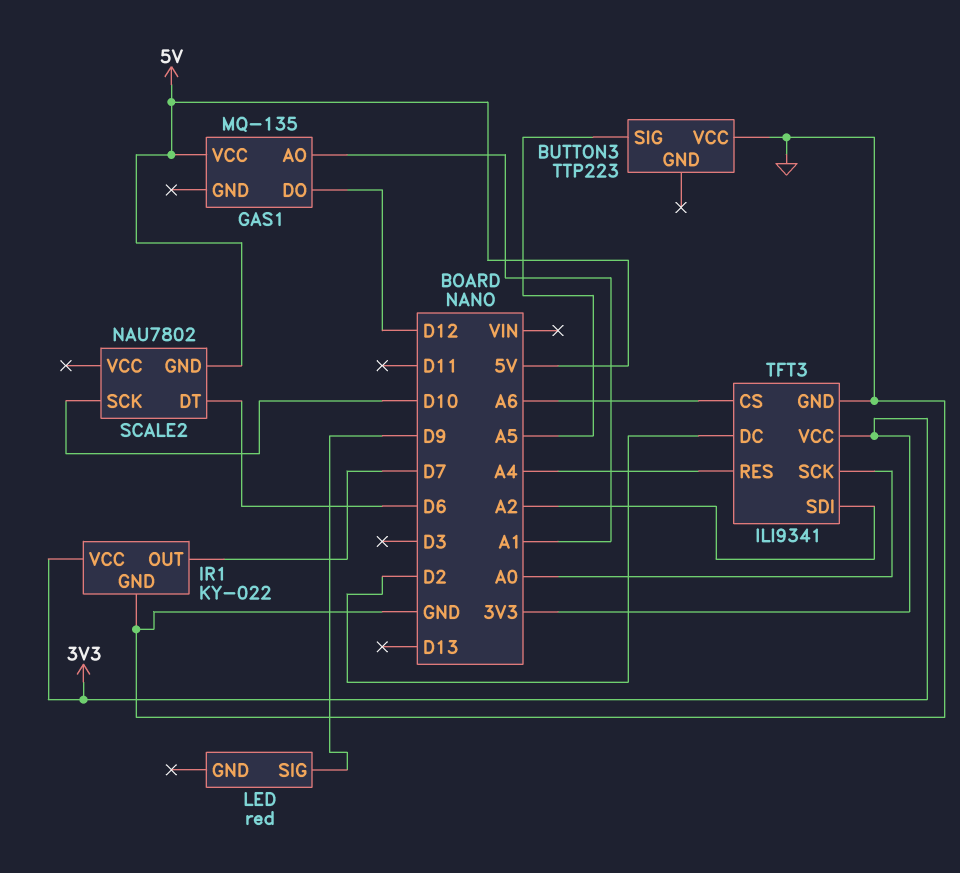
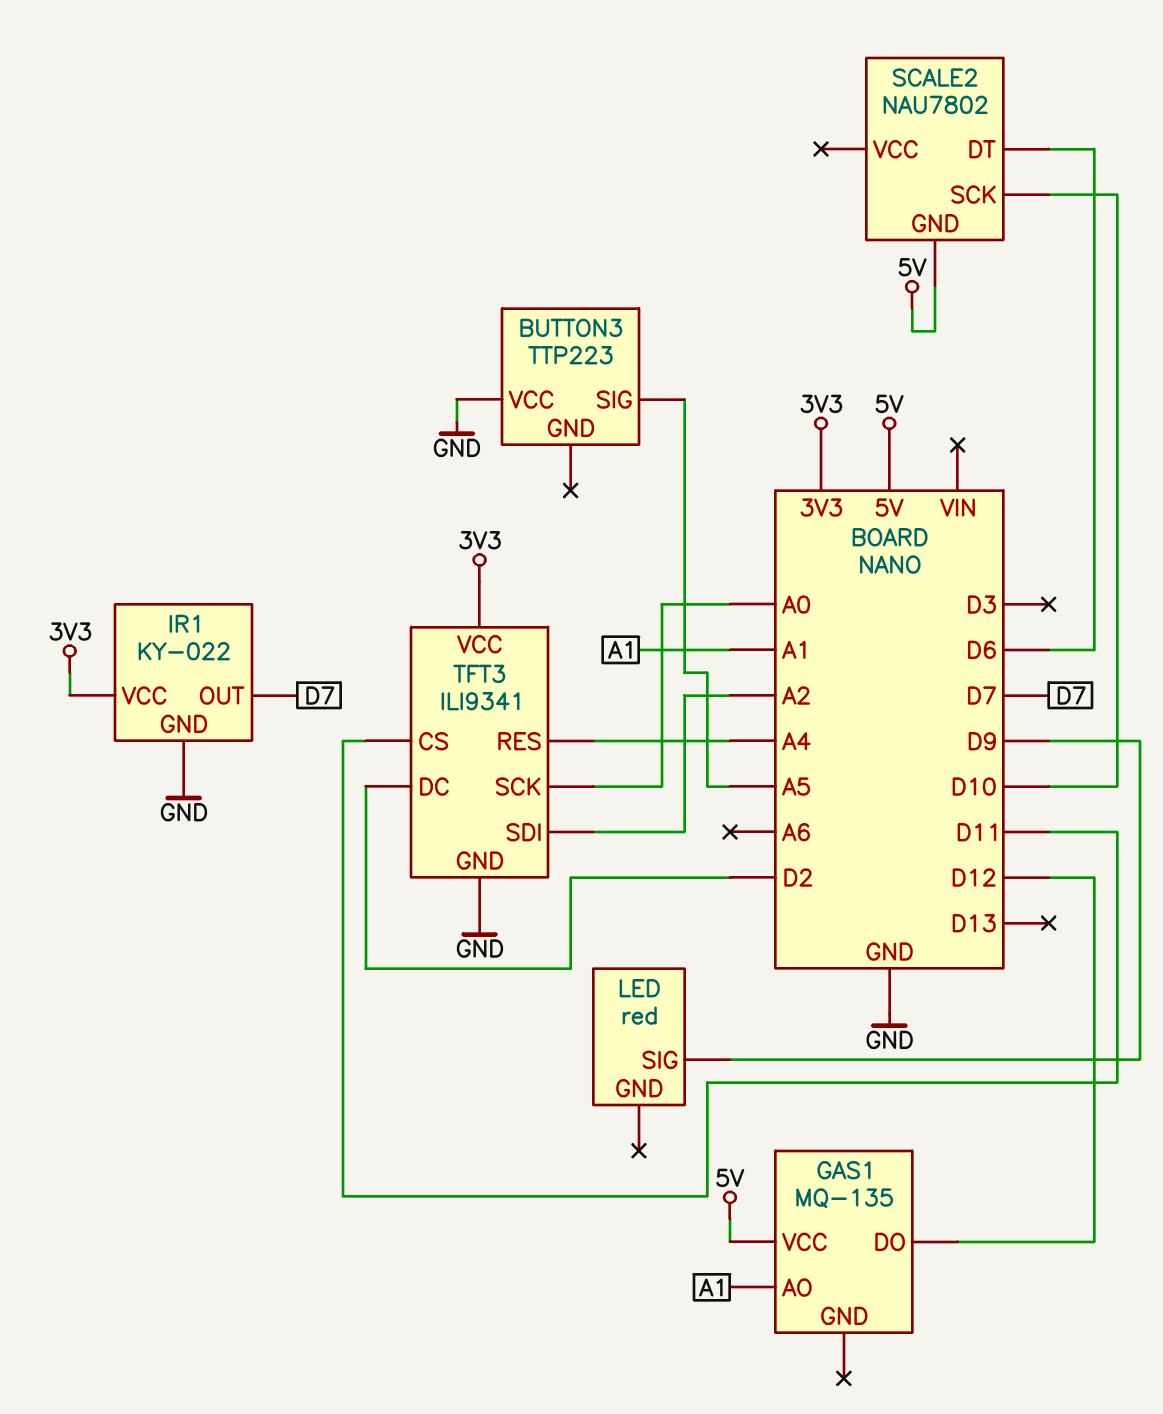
TFT3 pin CS: A6 -> D11

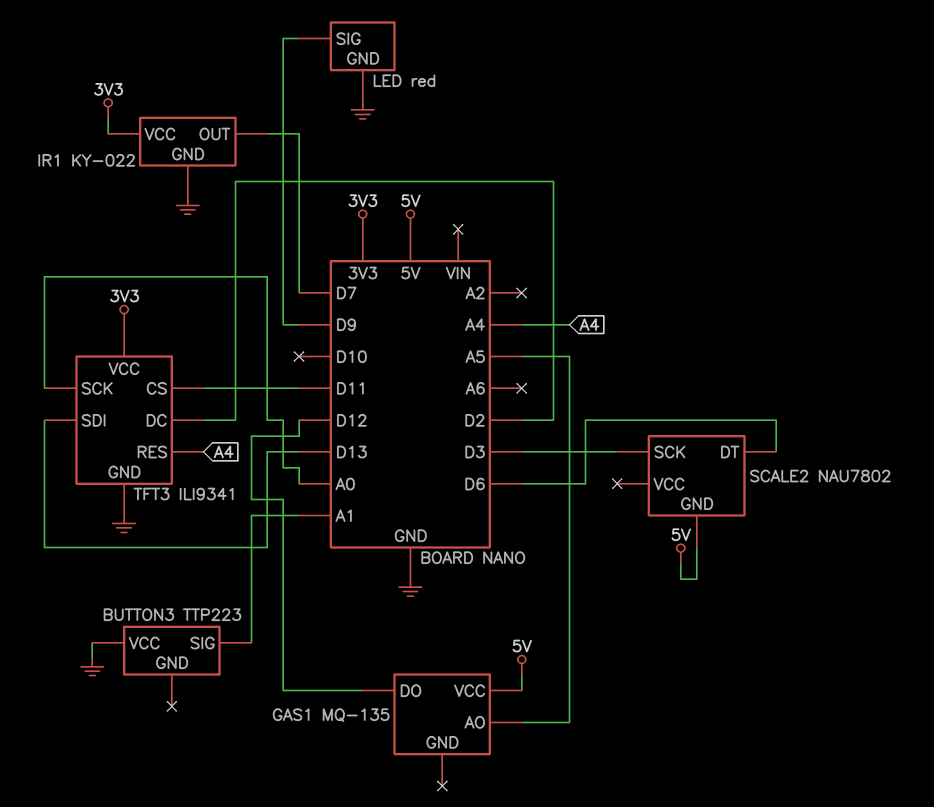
BUTTON3 pin SIG: A5 -> A1
GAS1 pin AO: A1 -> A5
LED pin GND: none -> GND
SCALE2 pin SCK: D10 -> D3
TFT3 pin SDI: A2 -> D13

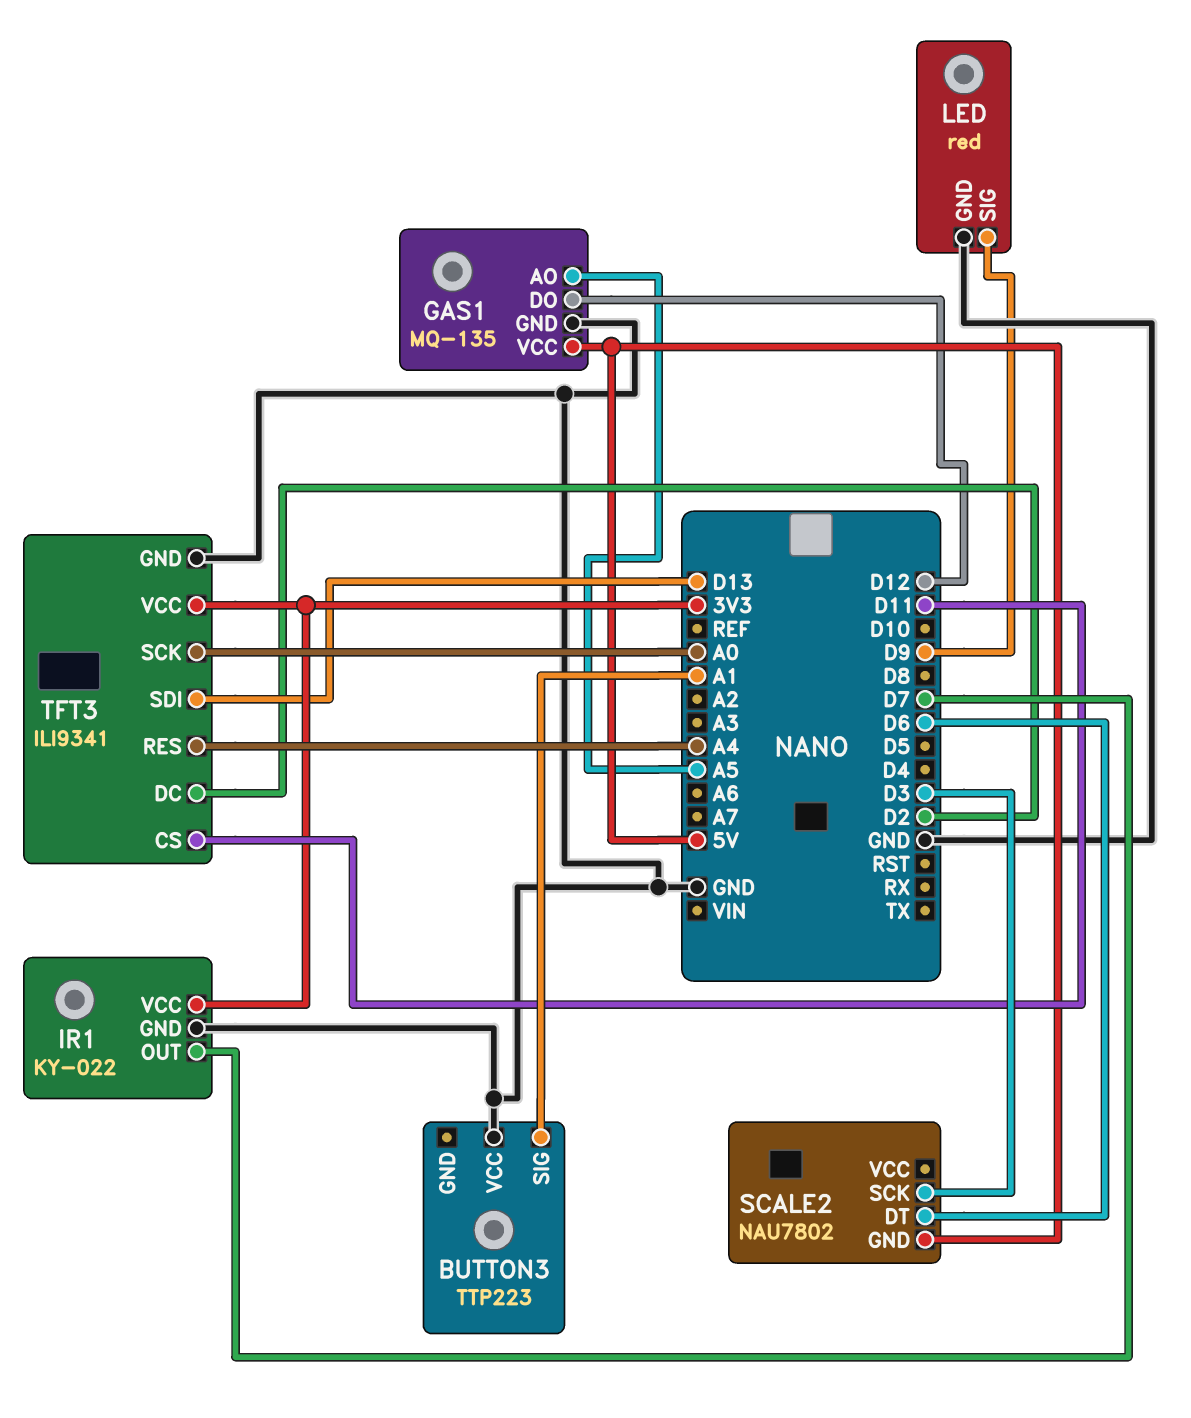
GAS1 pin GND: none -> GND

